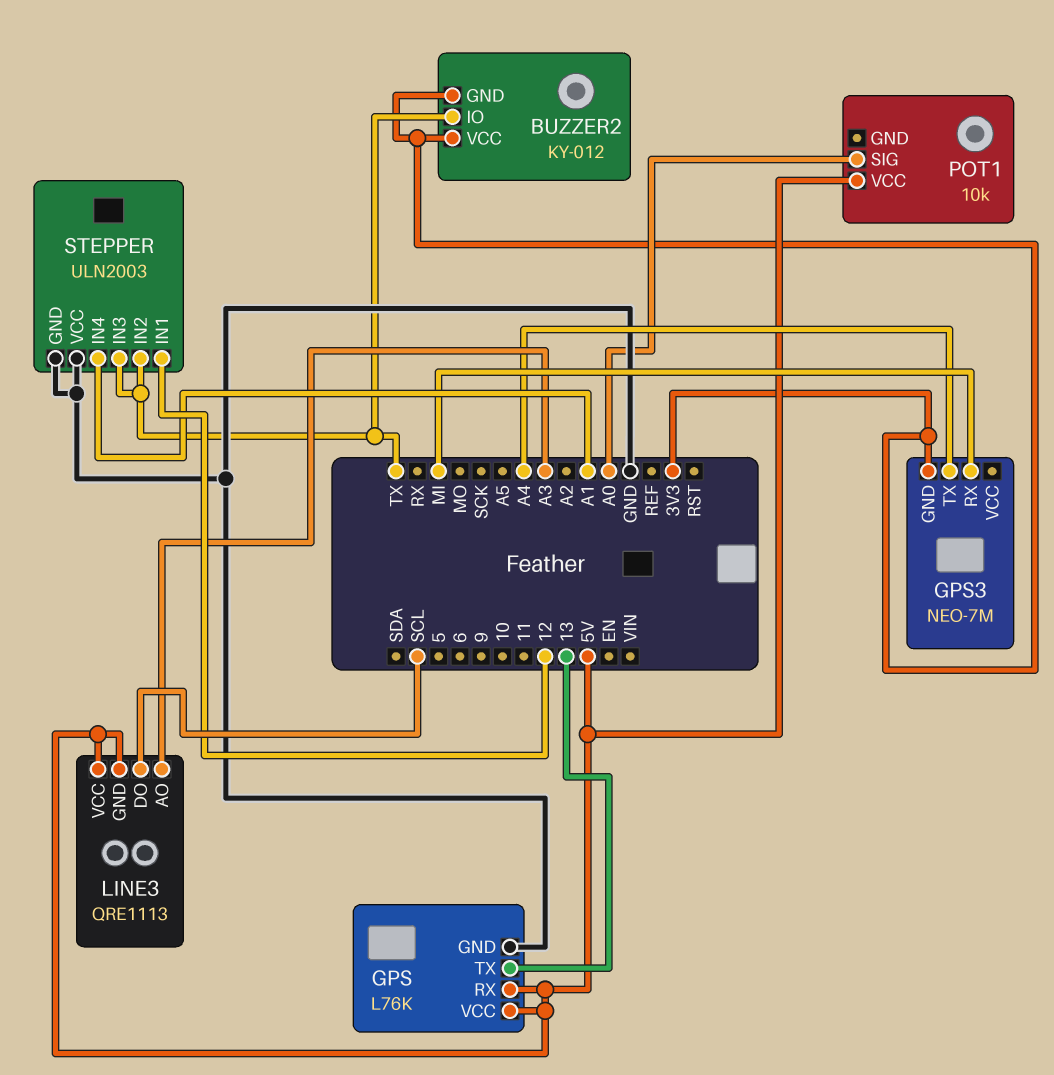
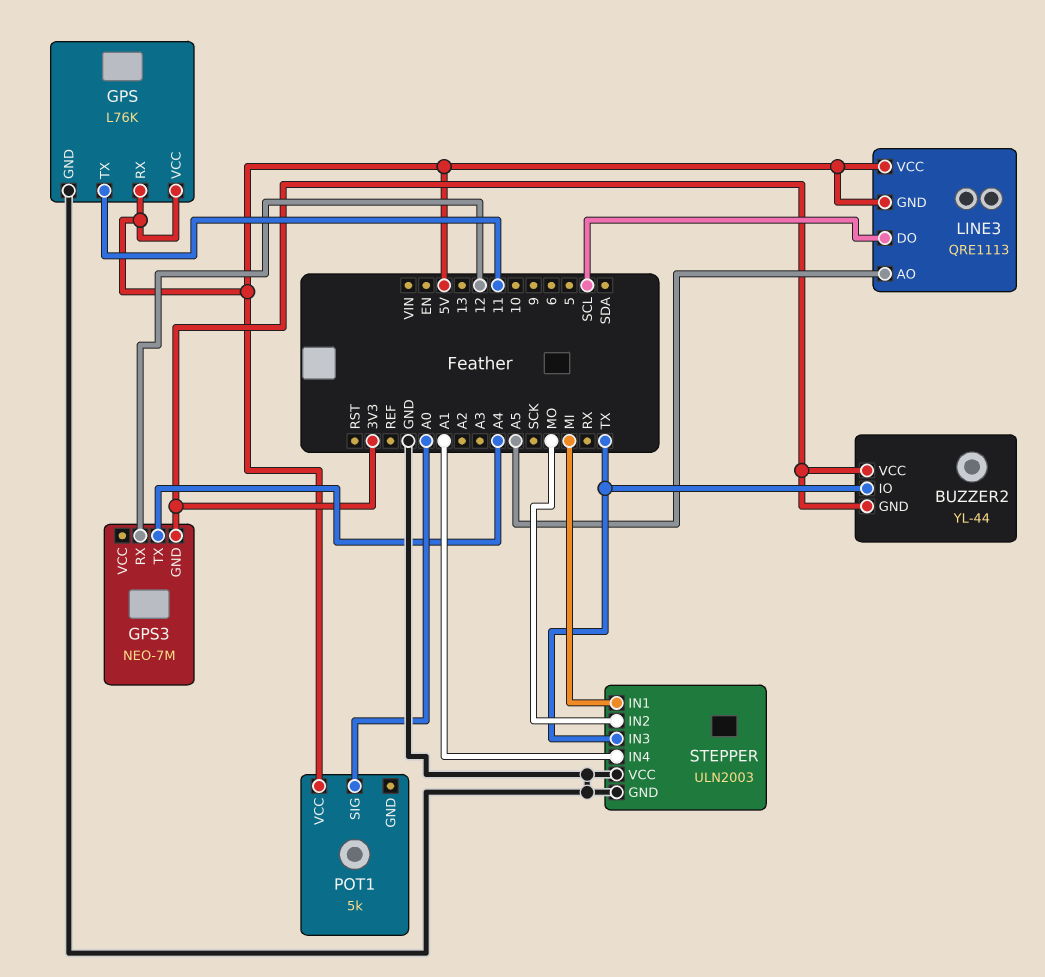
BUZZER2: KY-012 -> YL-44
GPS pin TX: 13 -> 11
GPS3 pin RX: MI -> 12
LINE3 pin AO: A3 -> A5
POT1: 10k -> 5k
STEPPER pin IN1: 12 -> MI
STEPPER pin IN2: TX -> MO

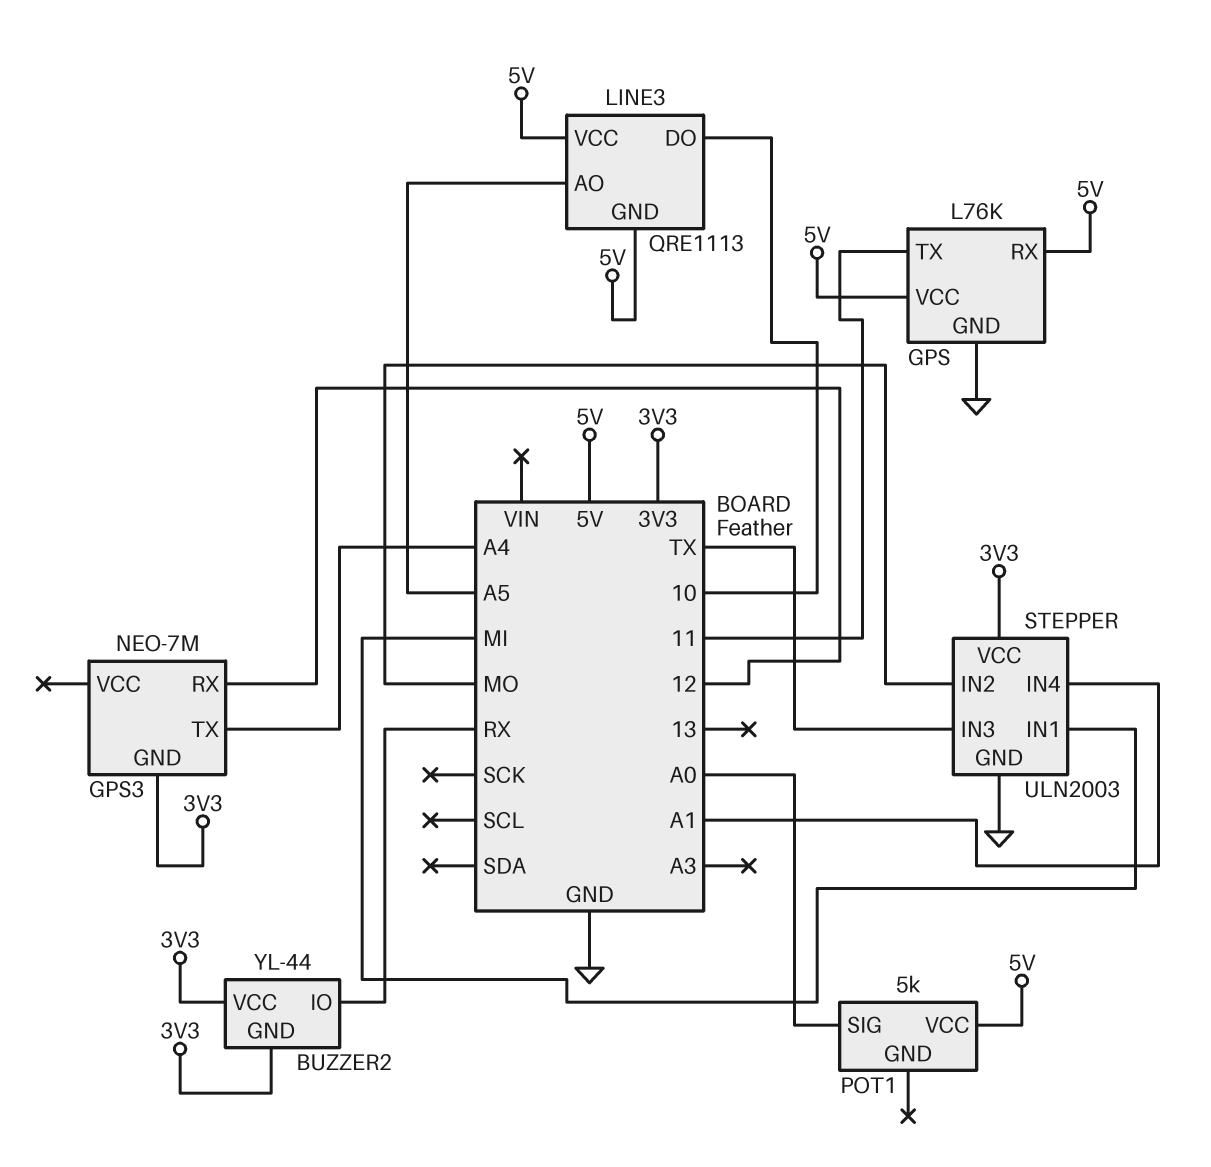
BUZZER2 pin IO: TX -> RX
LINE3 pin DO: SCL -> 10
STEPPER pin VCC: GND -> 3V3

